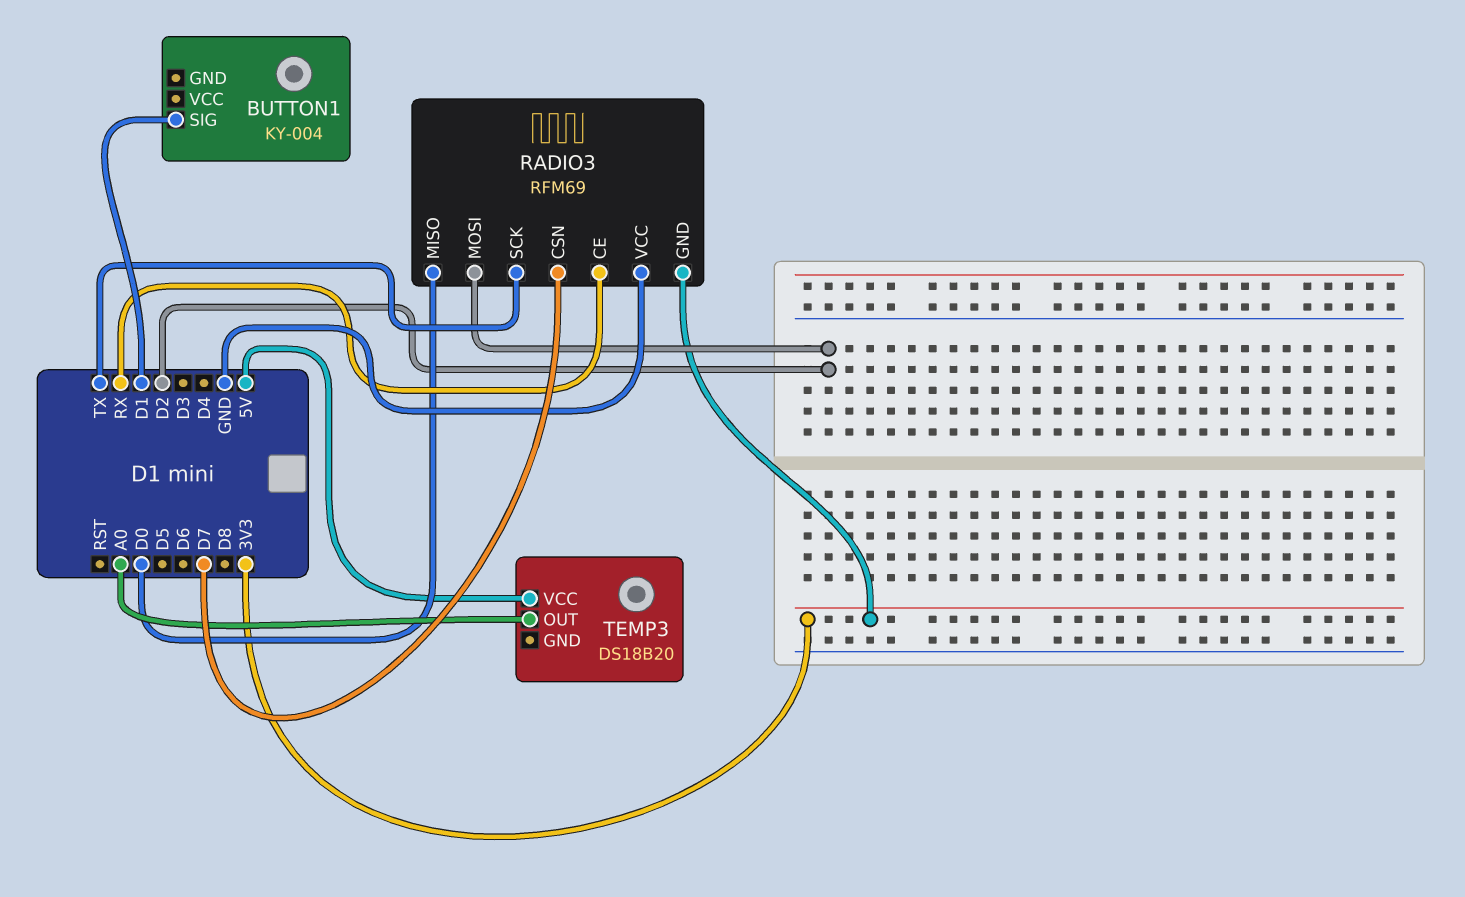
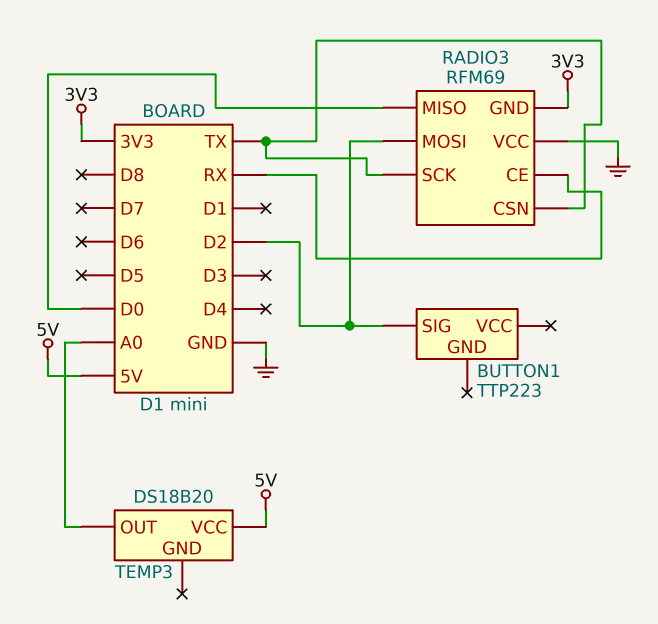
BUTTON1: KY-004 -> TTP223
BUTTON1 pin SIG: D1 -> D2
RADIO3 pin CSN: D7 -> TX

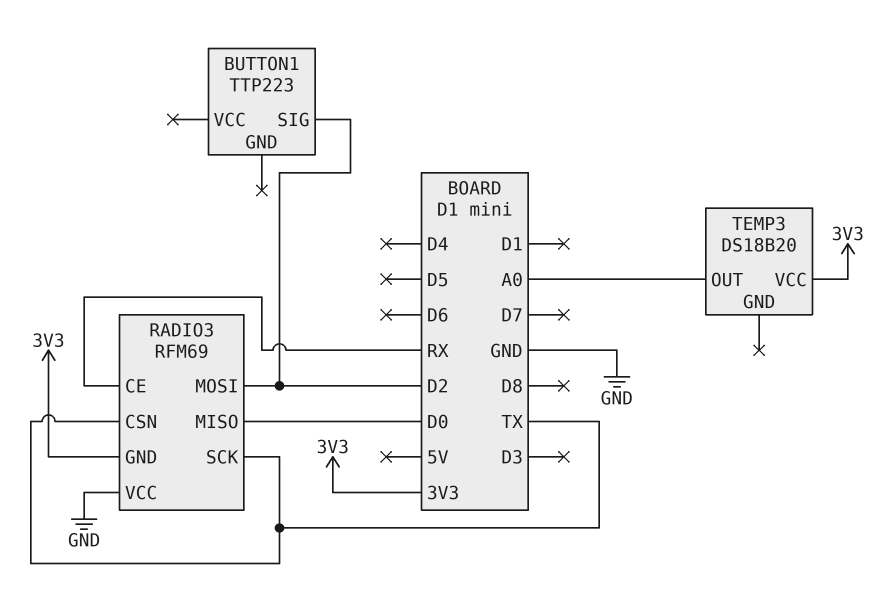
TEMP3 pin VCC: 5V -> 3V3

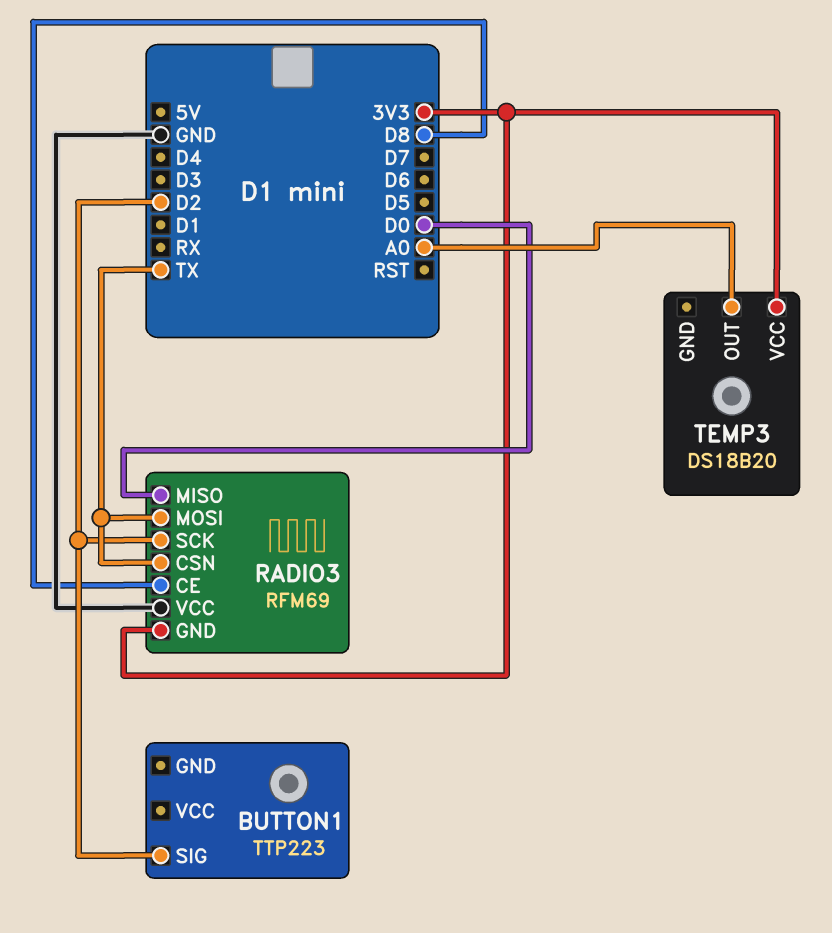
RADIO3 pin CE: RX -> D8
RADIO3 pin MOSI: D2 -> TX
RADIO3 pin SCK: TX -> D2

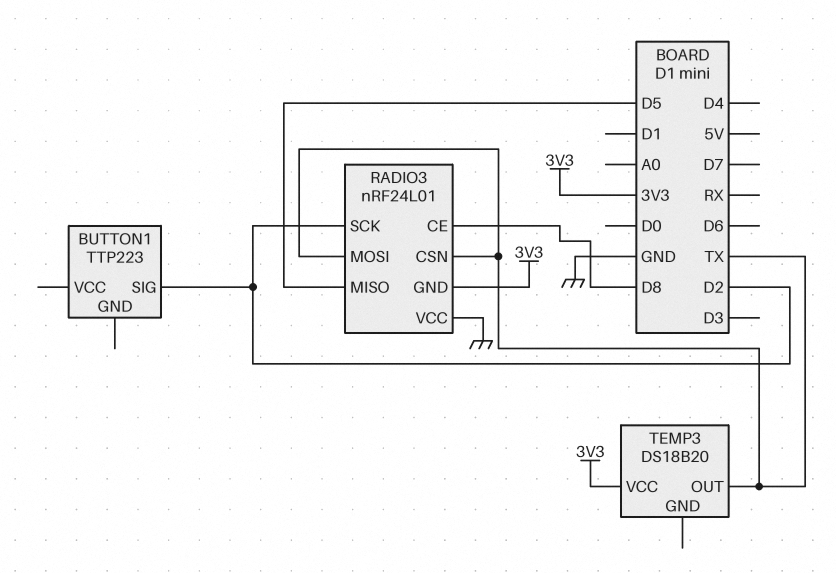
RADIO3: RFM69 -> nRF24L01
RADIO3 pin MISO: D0 -> D5
TEMP3 pin OUT: A0 -> TX

